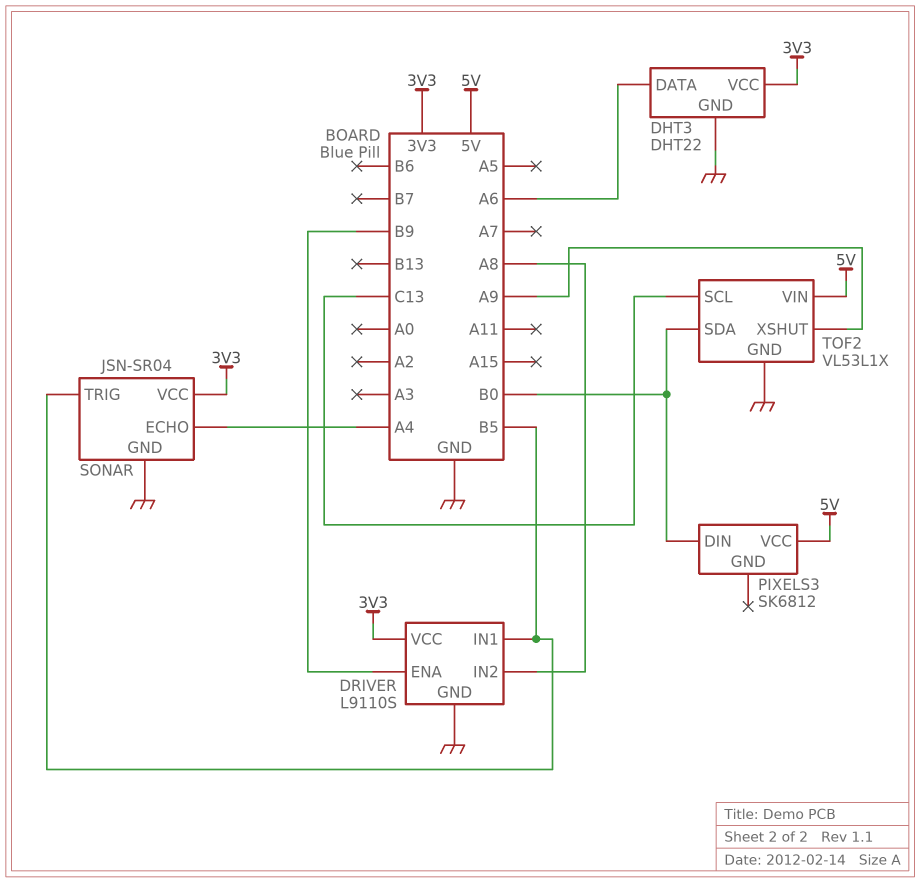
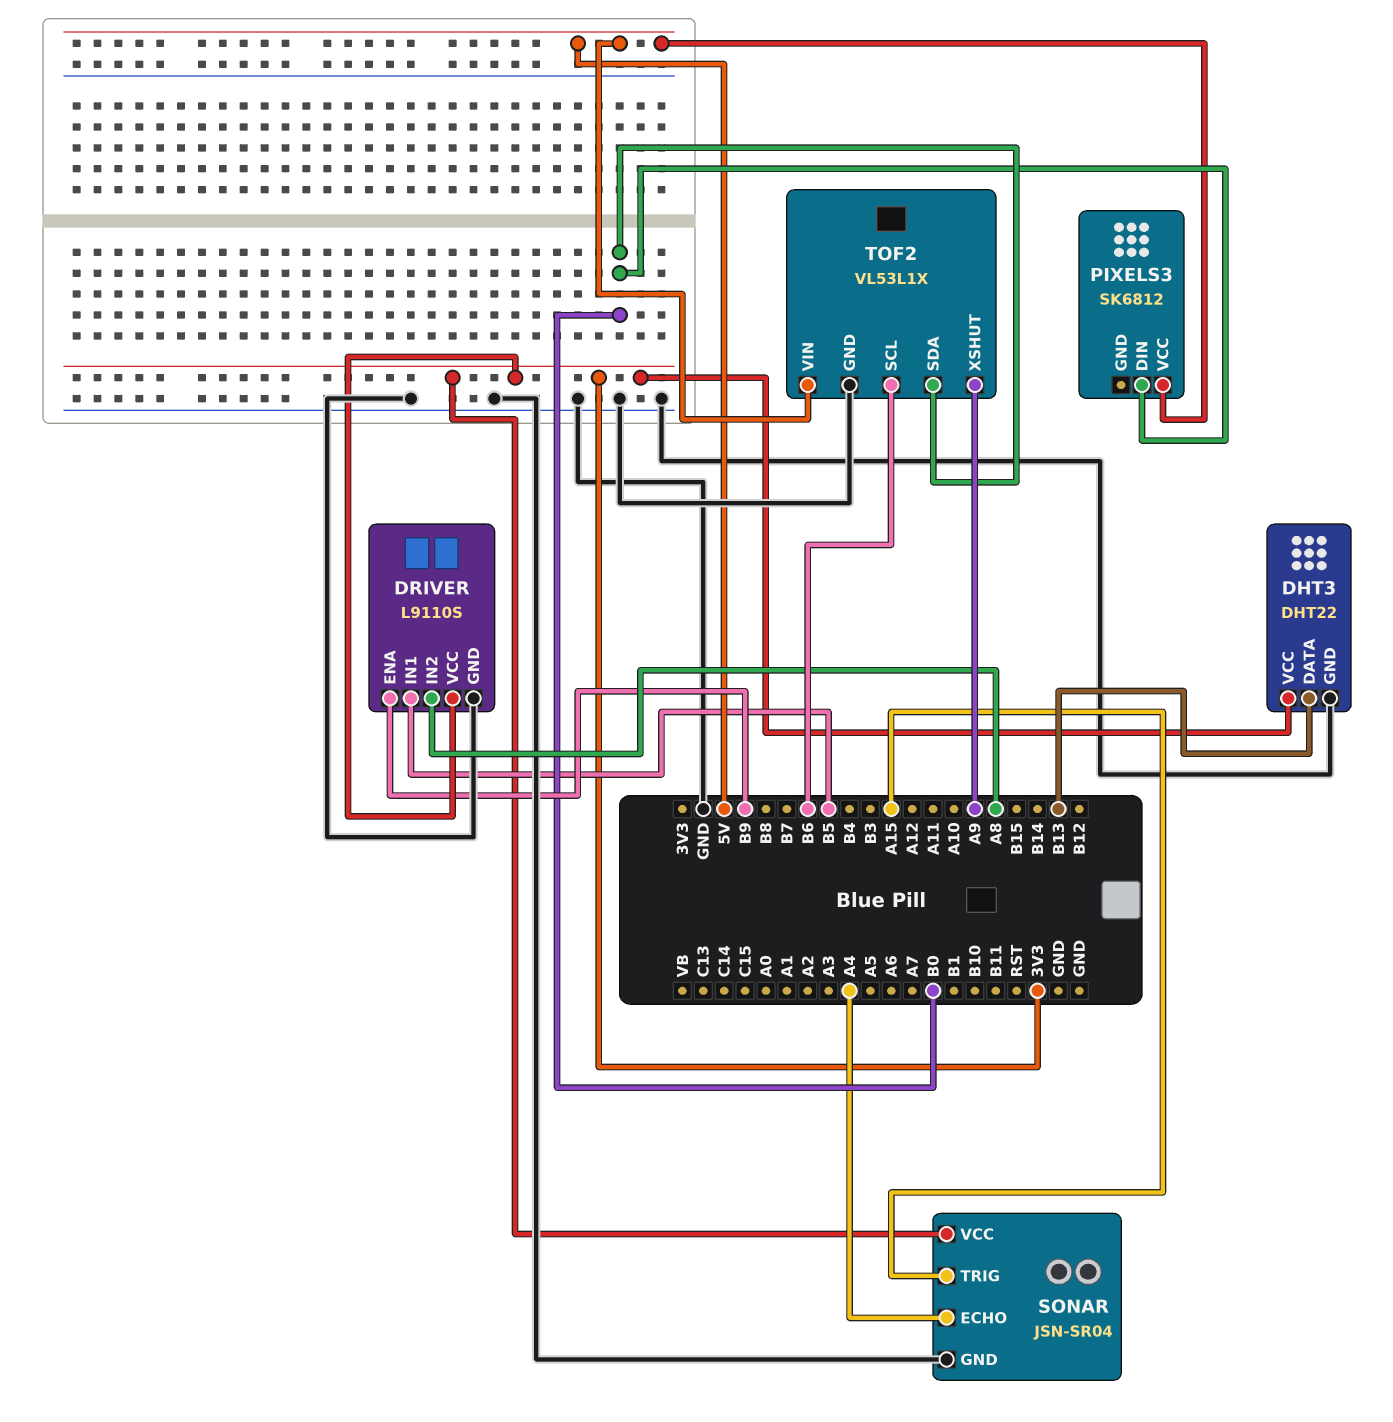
DHT3 pin DATA: A6 -> B13
SONAR pin TRIG: B5 -> A15
TOF2 pin SCL: C13 -> B6

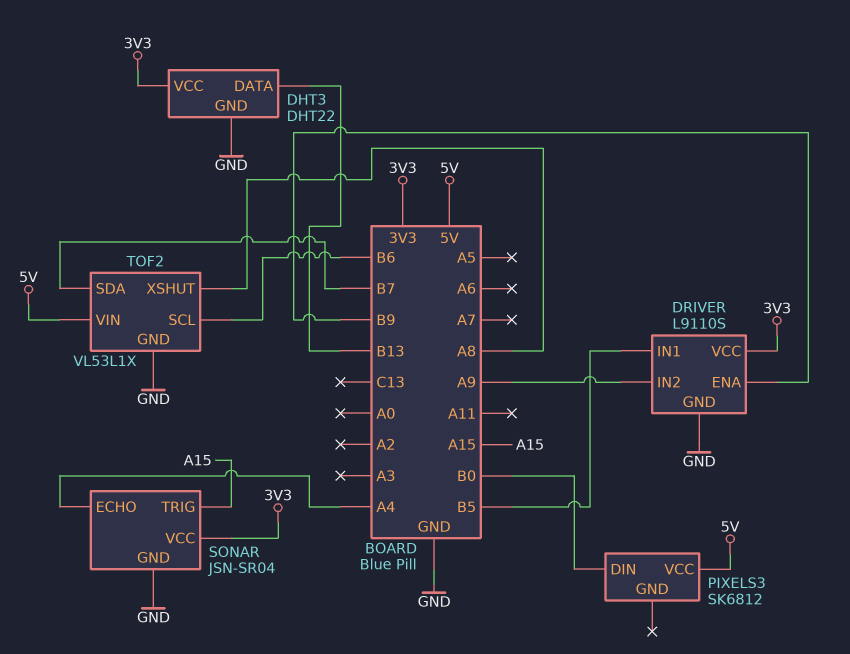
DRIVER pin IN2: A8 -> A9
TOF2 pin SDA: B0 -> B7
TOF2 pin XSHUT: A9 -> A8

